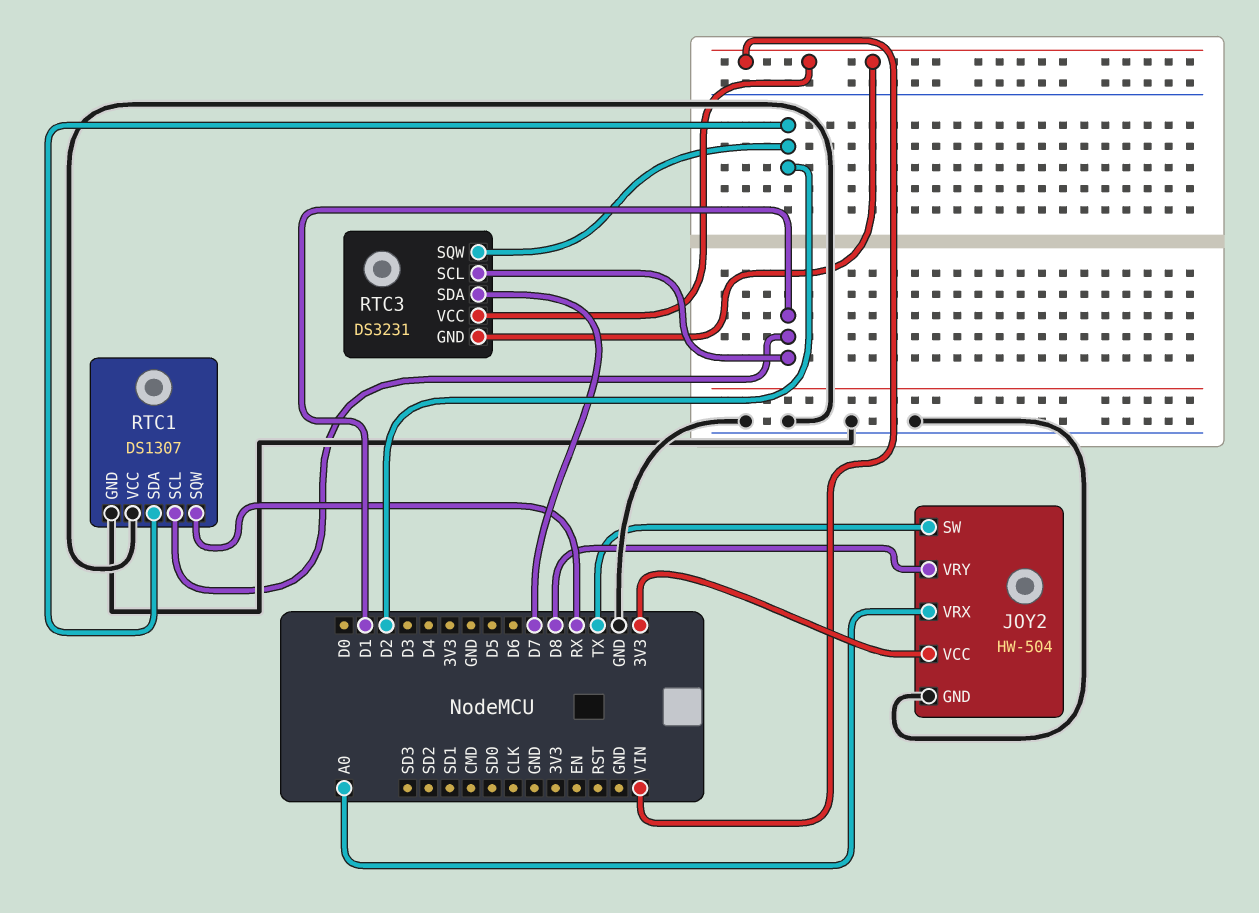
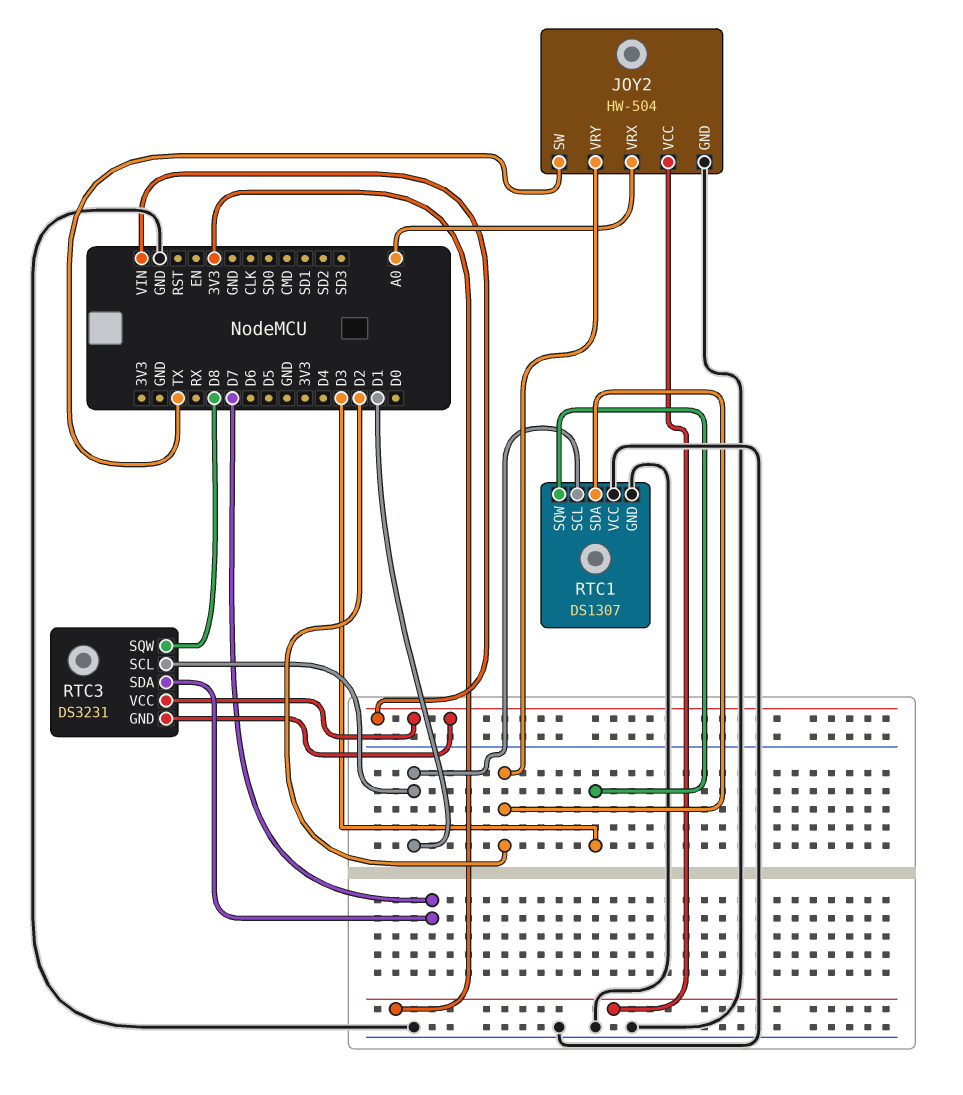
JOY2 pin VRY: D8 -> D2
RTC1 pin SQW: RX -> D3
RTC3 pin SQW: D2 -> D8

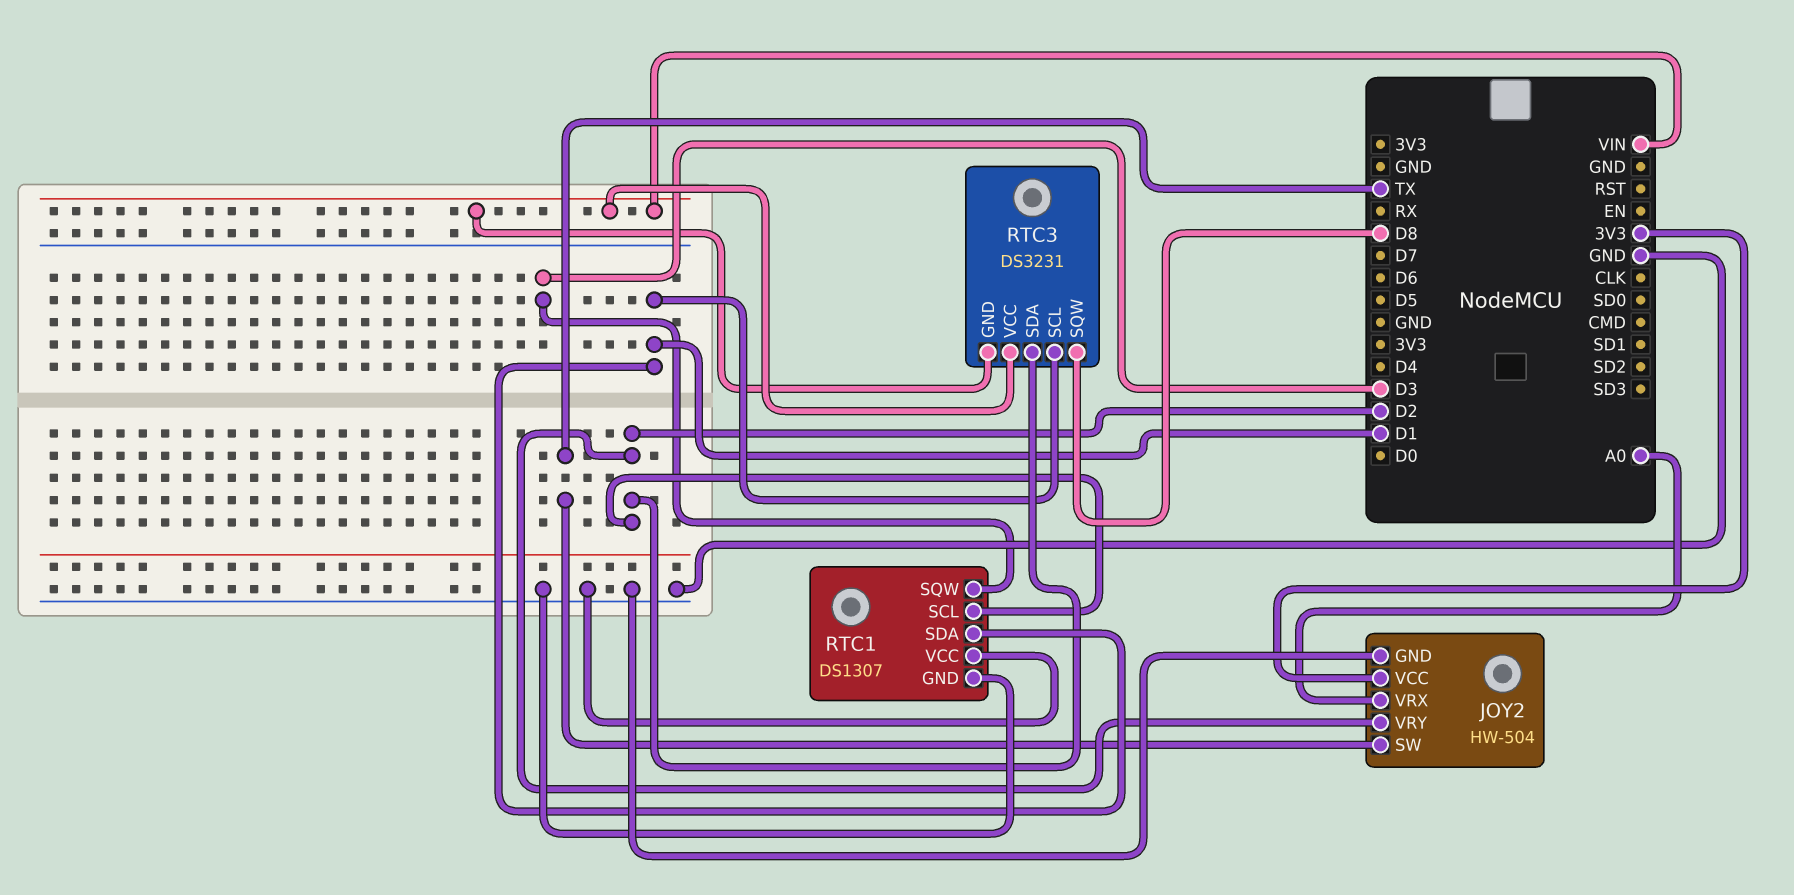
RTC1 pin SCL: D1 -> D2
RTC1 pin SDA: D2 -> D1
RTC3 pin SDA: D7 -> D2

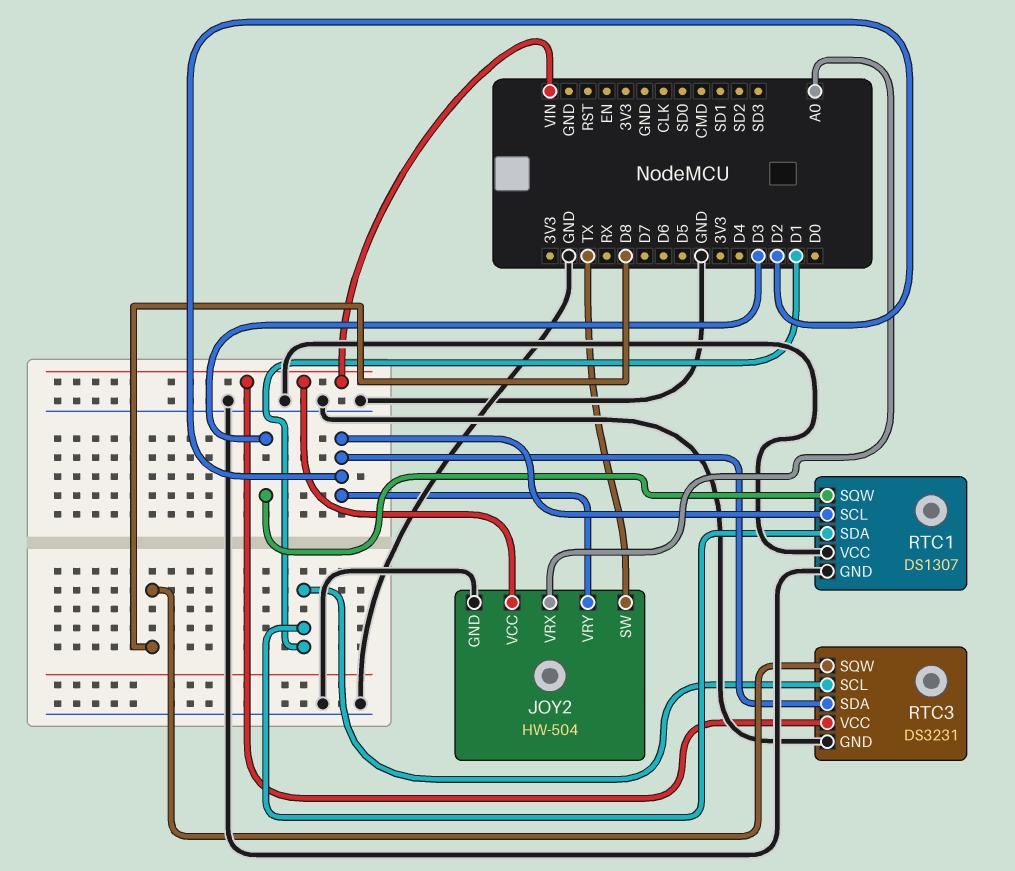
JOY2 pin VCC: 3V3 -> VIN
RTC3 pin GND: VIN -> GND

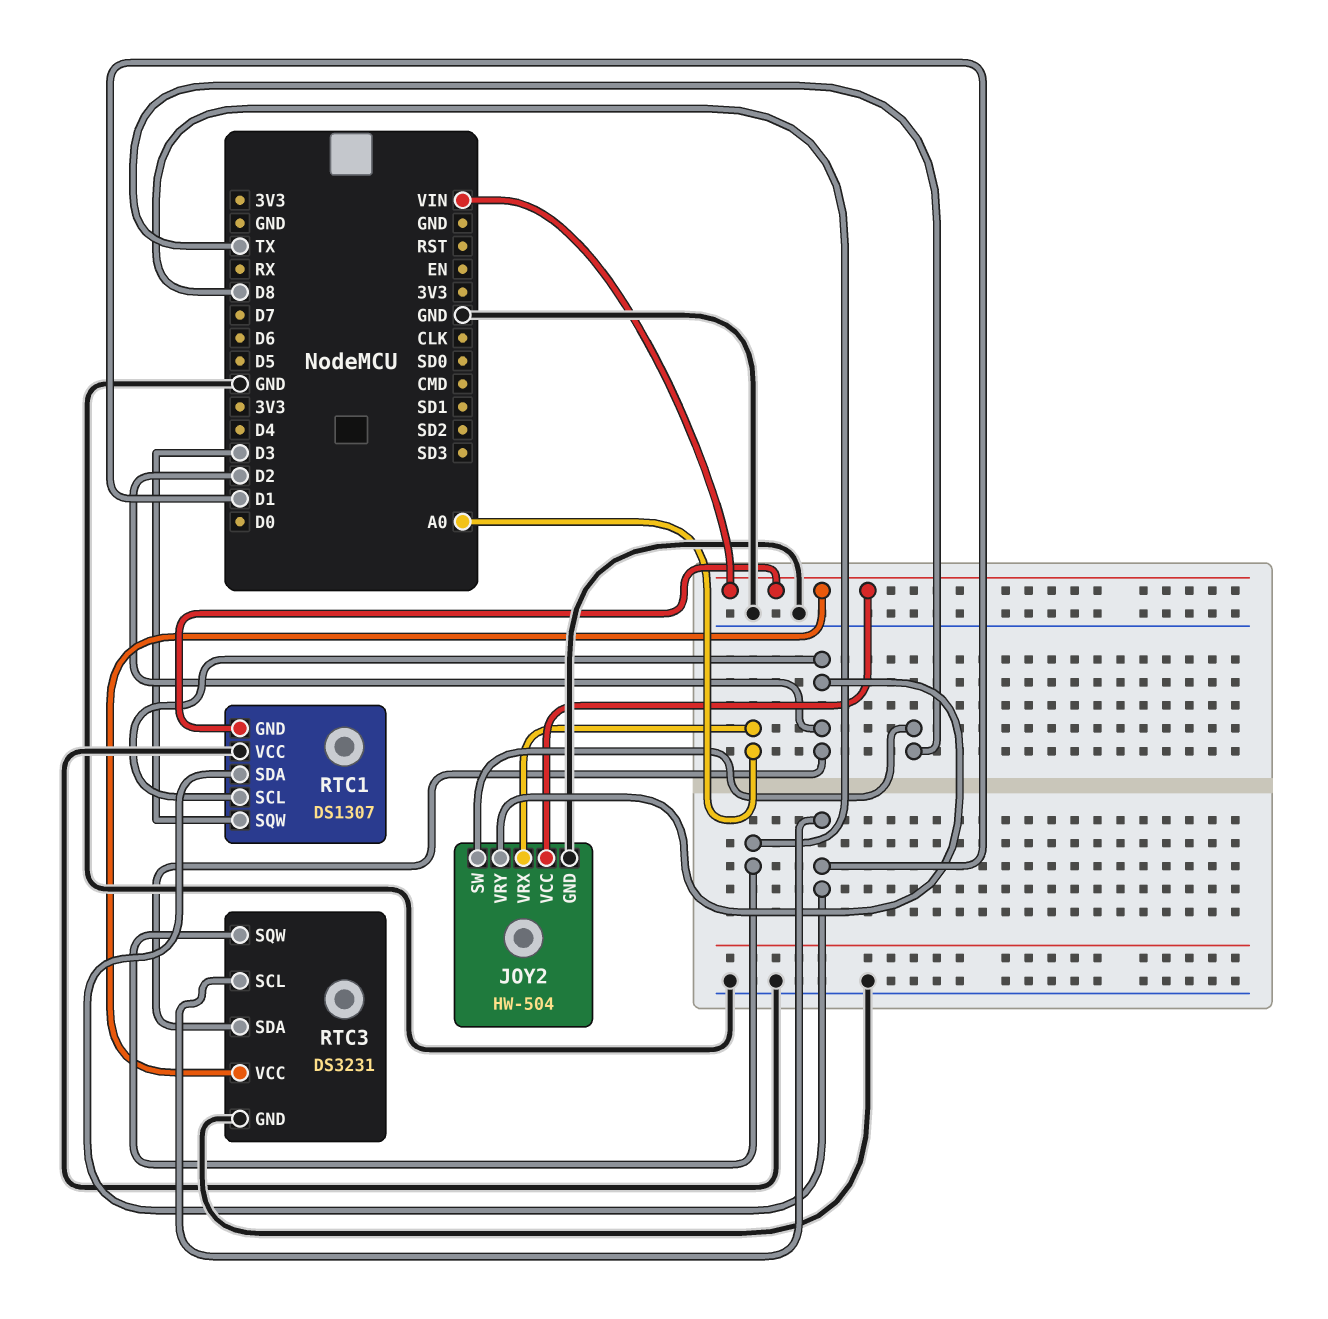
RTC1 pin GND: GND -> VIN

